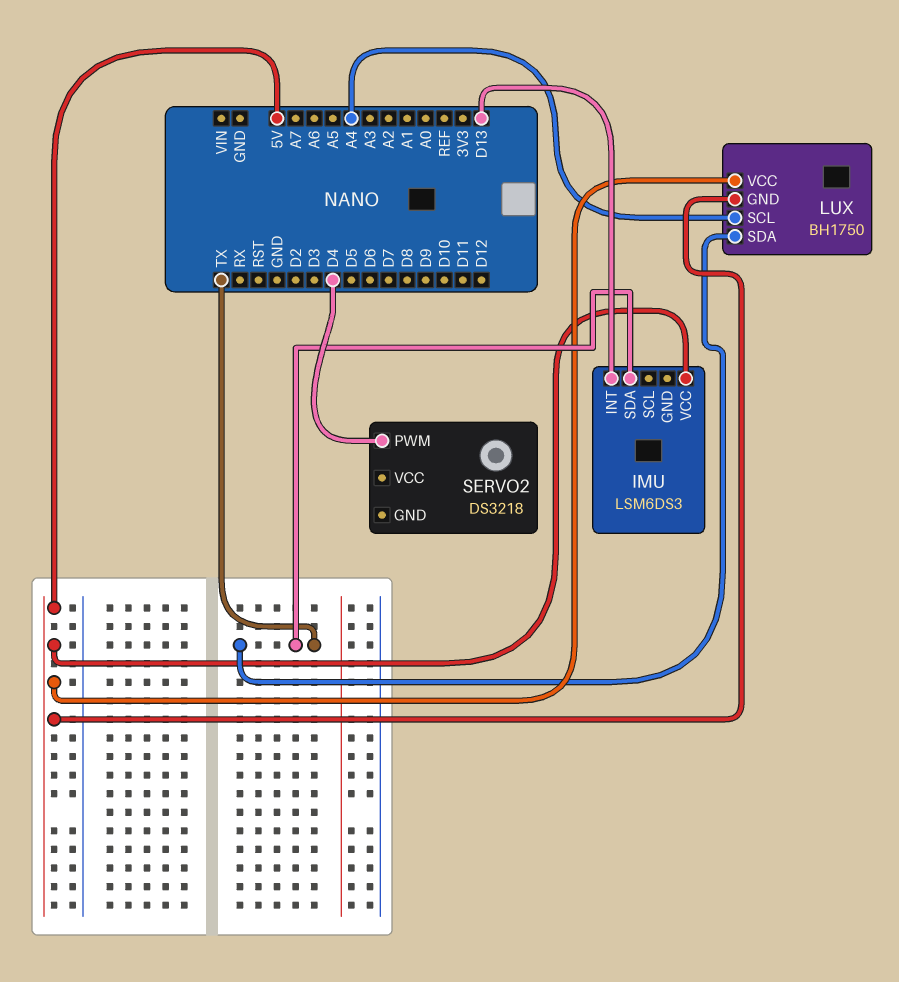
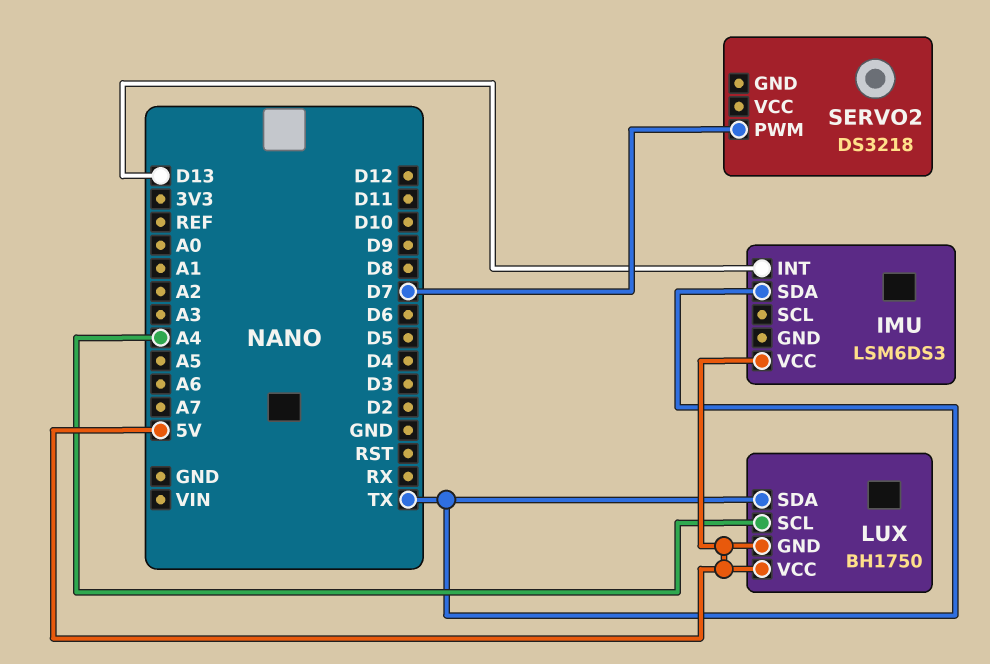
SERVO2 pin PWM: D4 -> D7

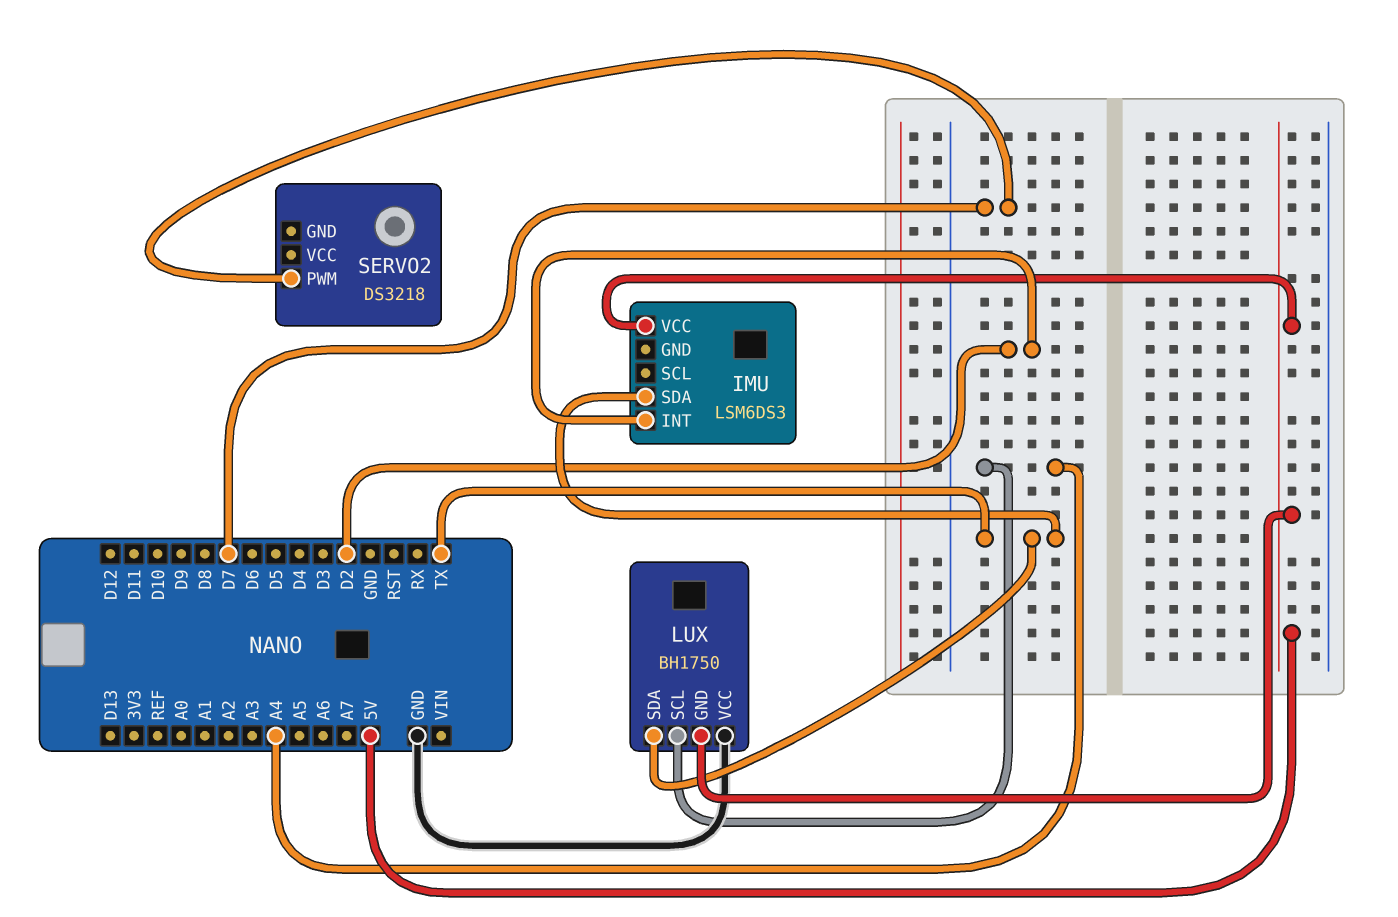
IMU pin INT: D13 -> D2
LUX pin VCC: 5V -> GND

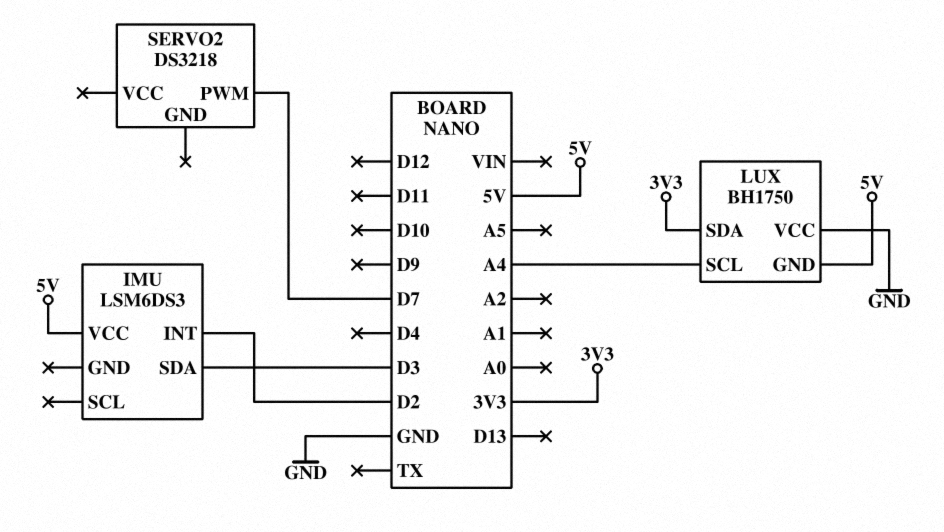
IMU pin SDA: TX -> D3
LUX pin SDA: TX -> 3V3

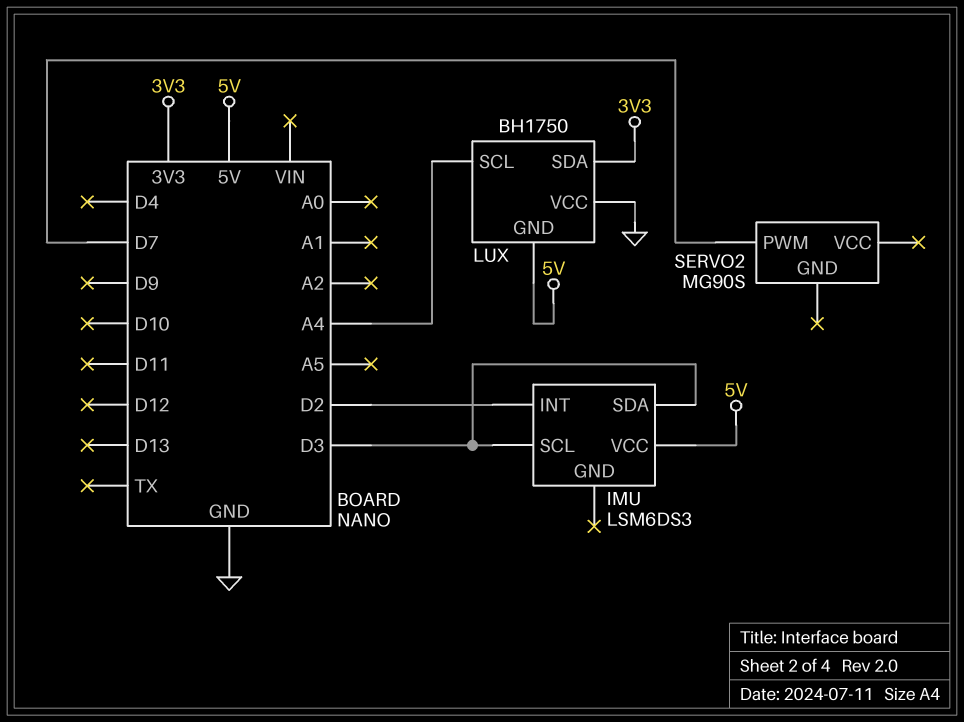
IMU pin SCL: none -> D3
SERVO2: DS3218 -> MG90S

